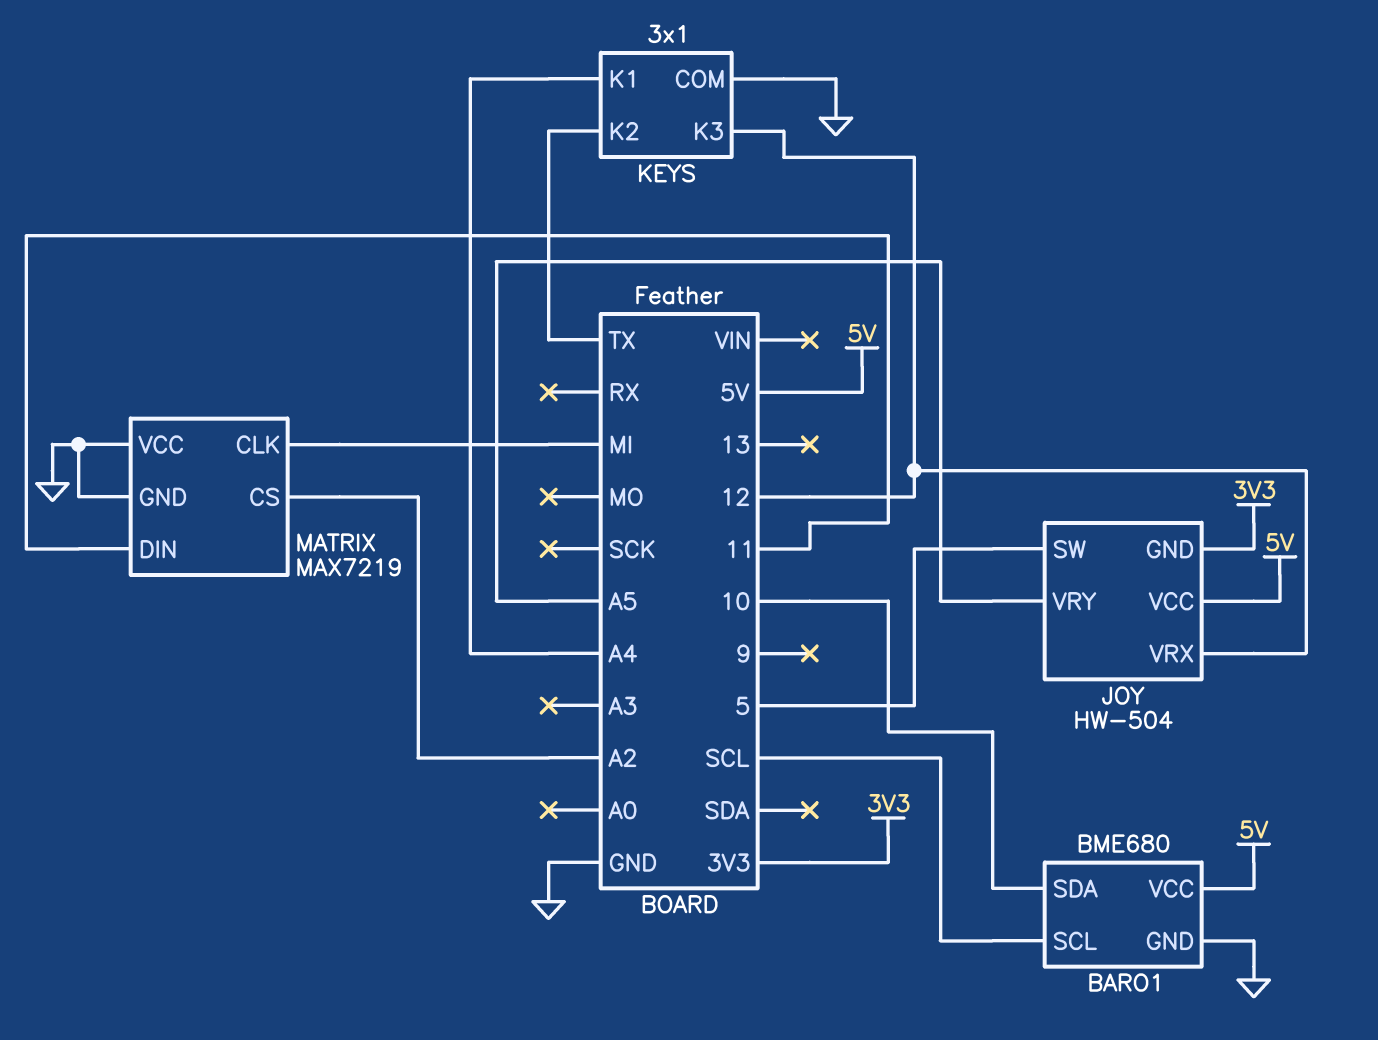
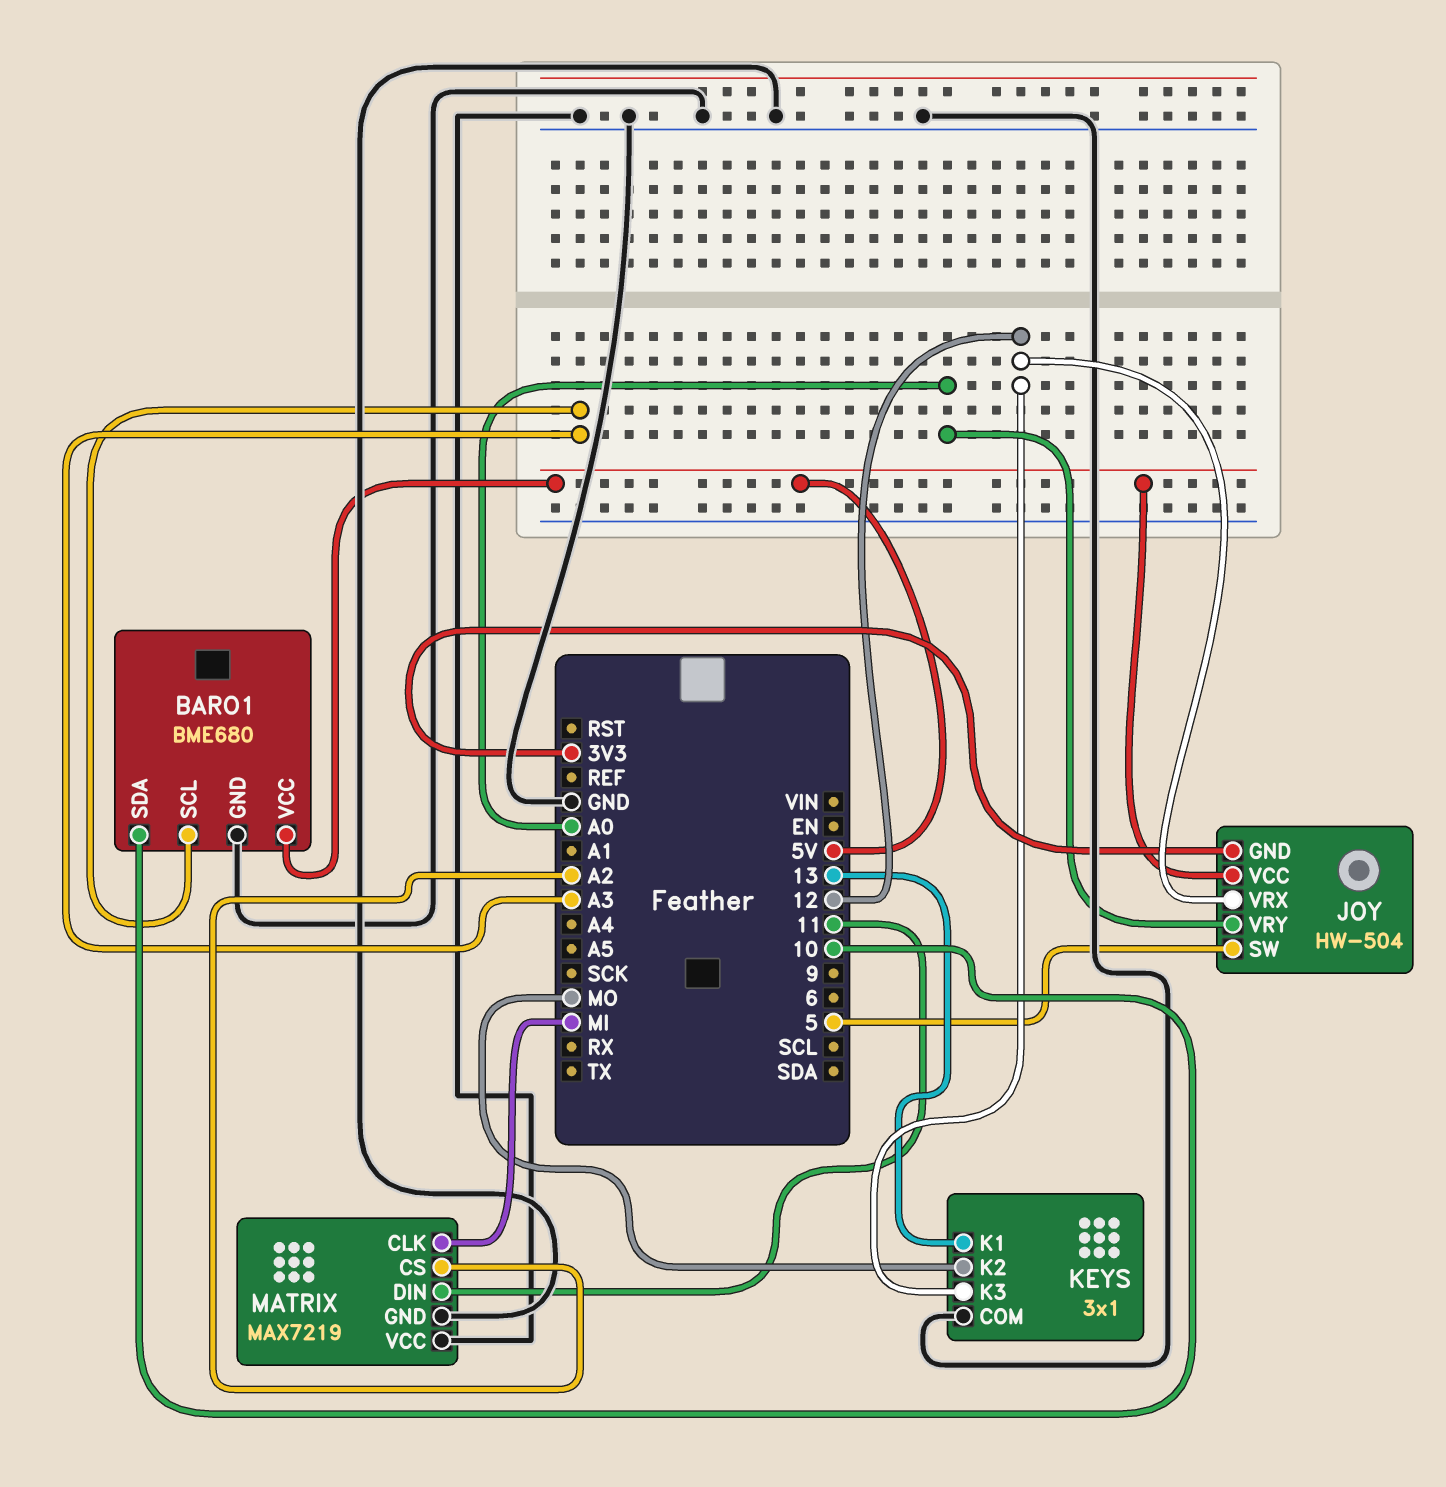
BARO1 pin SCL: SCL -> A3
JOY pin VRY: A5 -> A0
KEYS pin K1: A4 -> 13
KEYS pin K2: TX -> MO

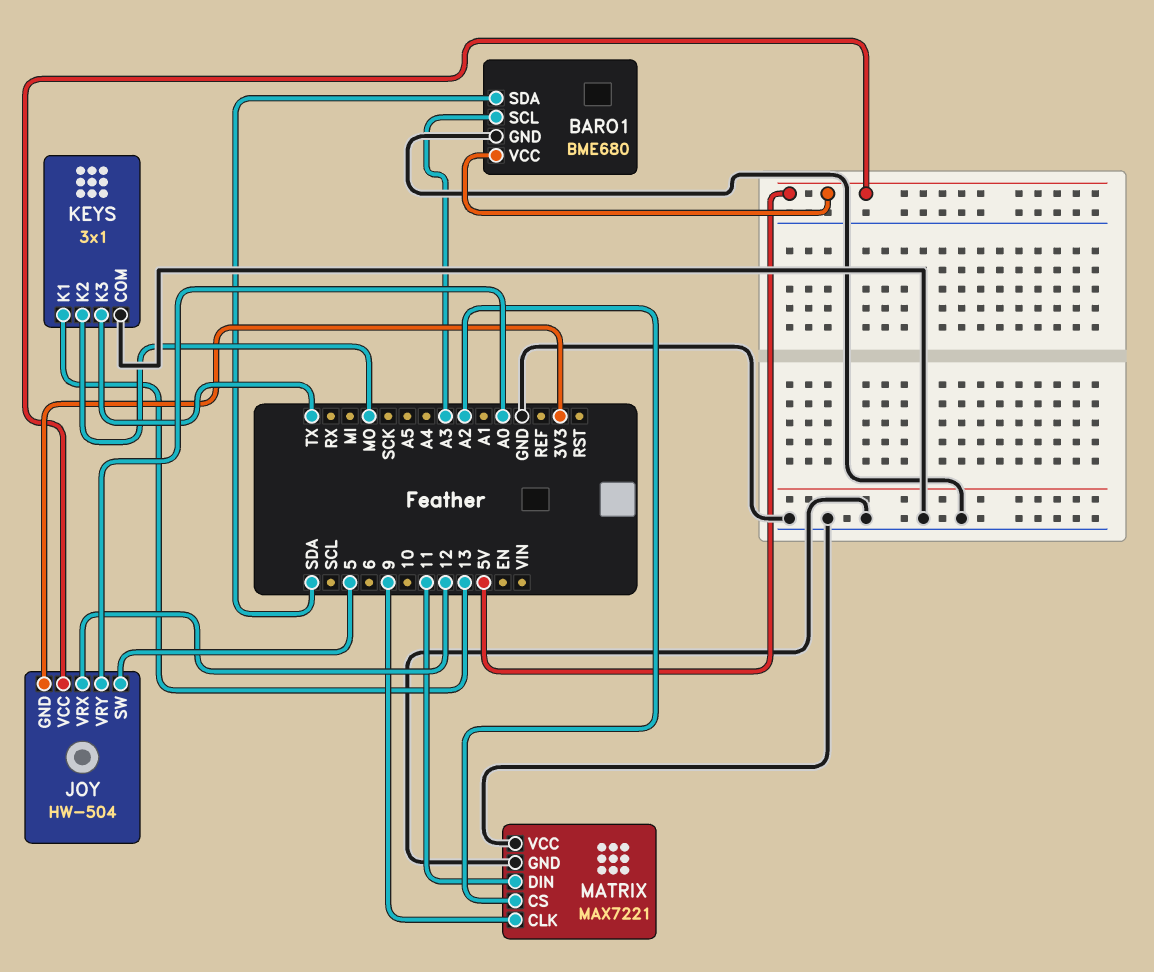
BARO1 pin SDA: 10 -> SDA
KEYS pin K3: 12 -> TX
MATRIX: MAX7219 -> MAX7221
MATRIX pin CLK: MI -> 9

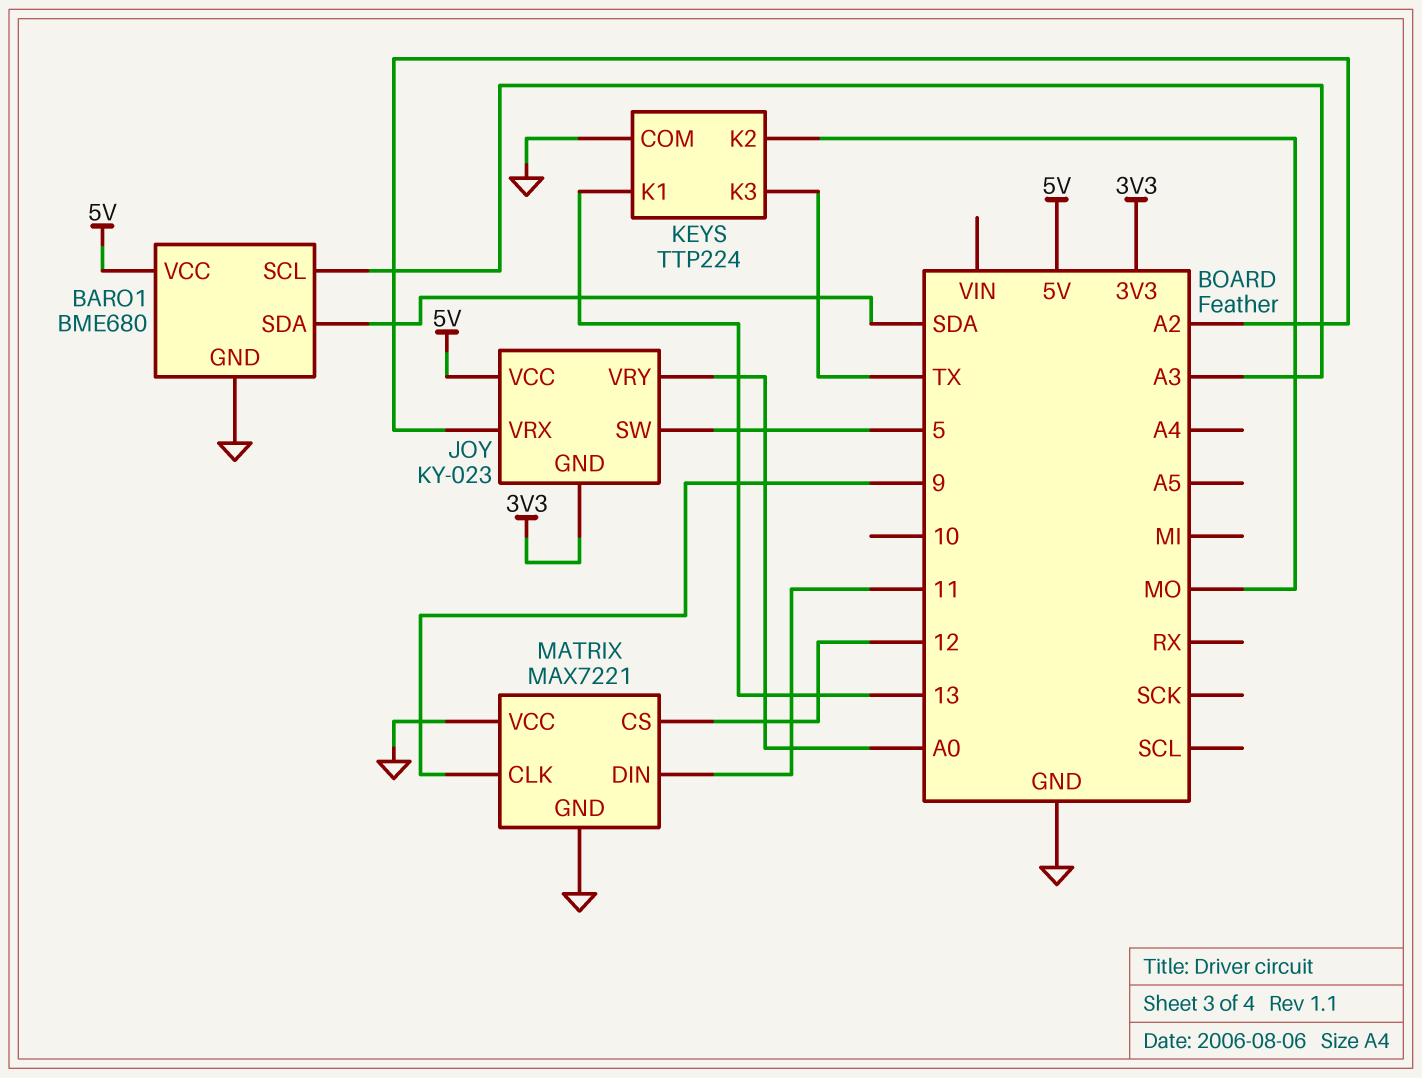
JOY: HW-504 -> KY-023
JOY pin VRX: 12 -> A2
KEYS: 3x1 -> TTP224
MATRIX pin CS: A2 -> 12

